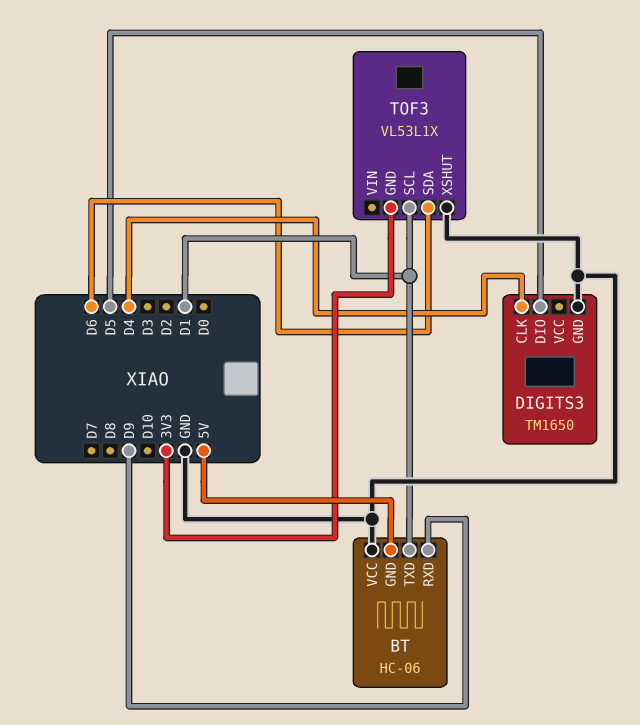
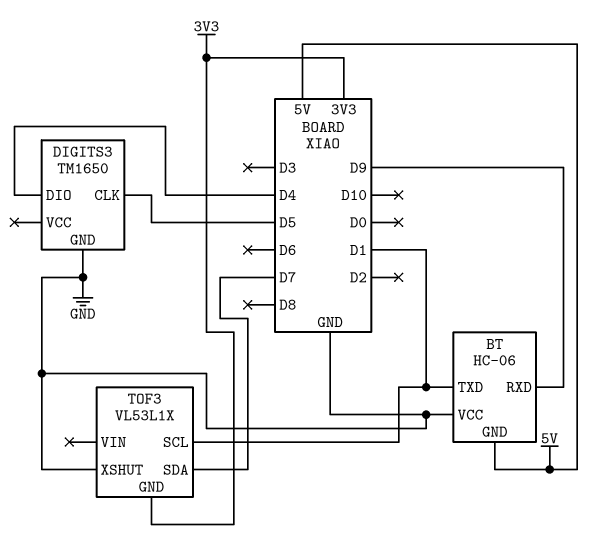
DIGITS3 pin CLK: D4 -> D5
DIGITS3 pin DIO: D5 -> D4
TOF3 pin SDA: D6 -> D7

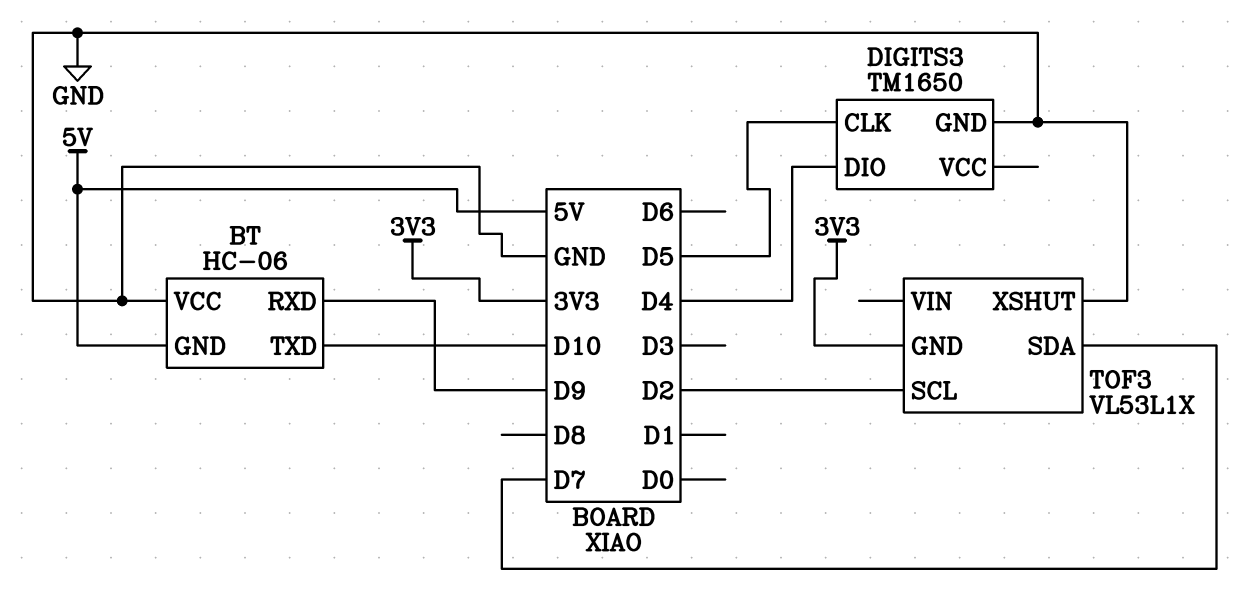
BT pin TXD: D1 -> D10
TOF3 pin SCL: D1 -> D2

